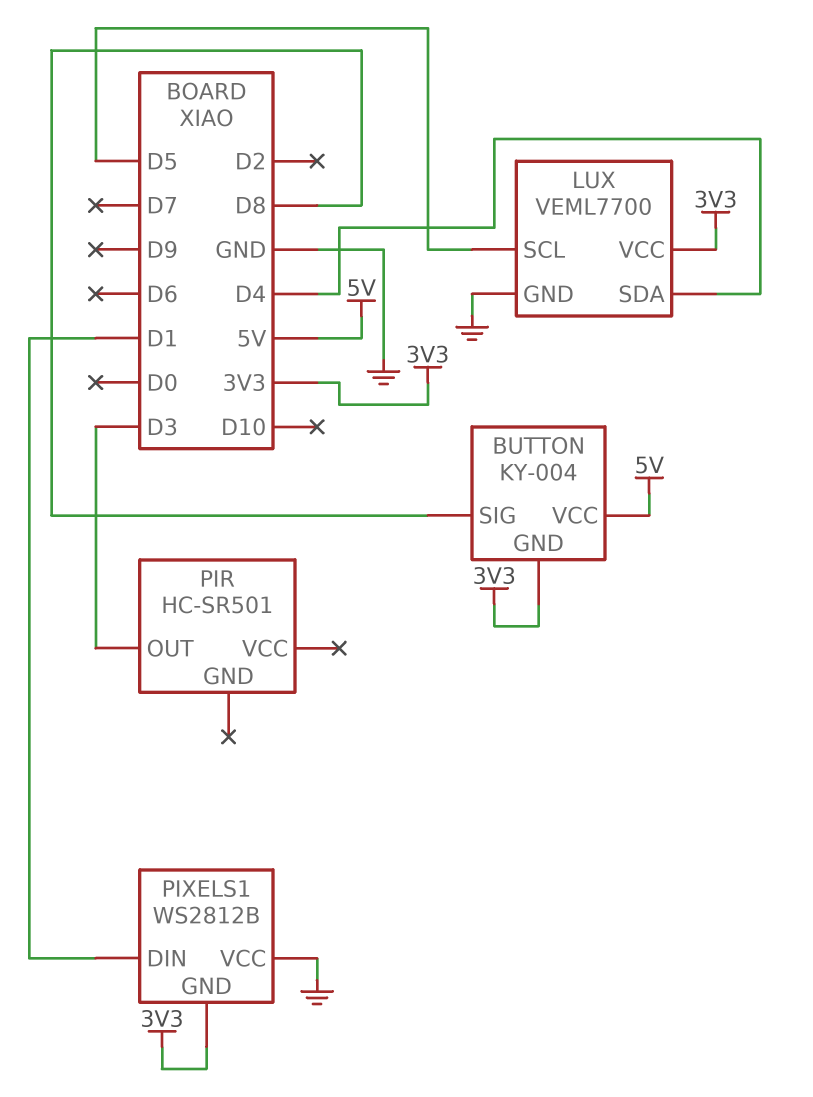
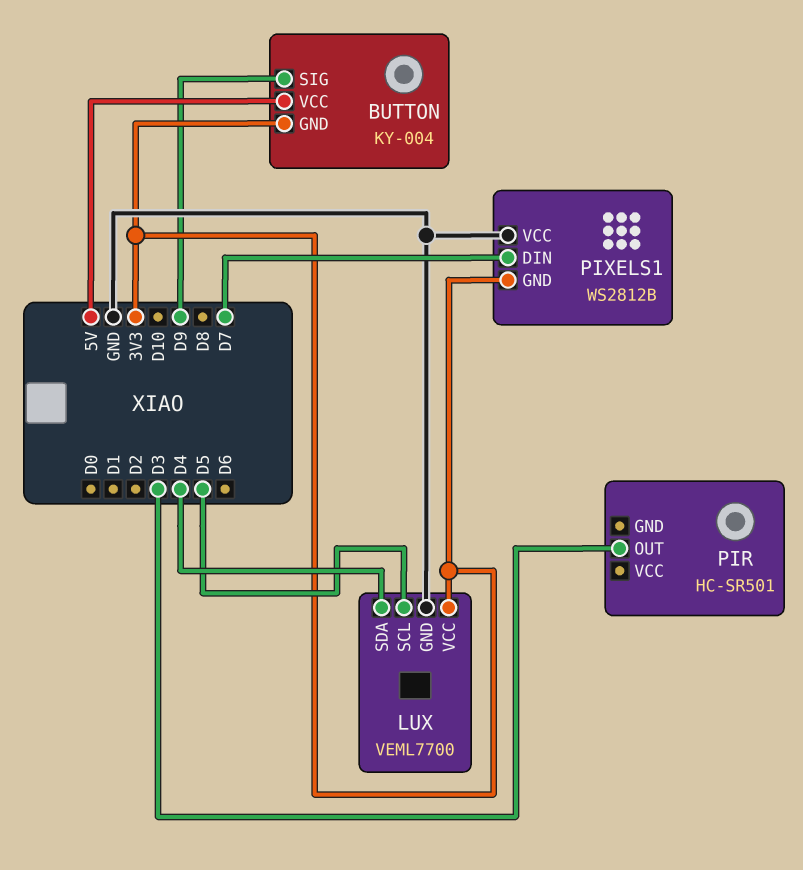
BUTTON pin SIG: D8 -> D9
PIXELS1 pin DIN: D1 -> D7

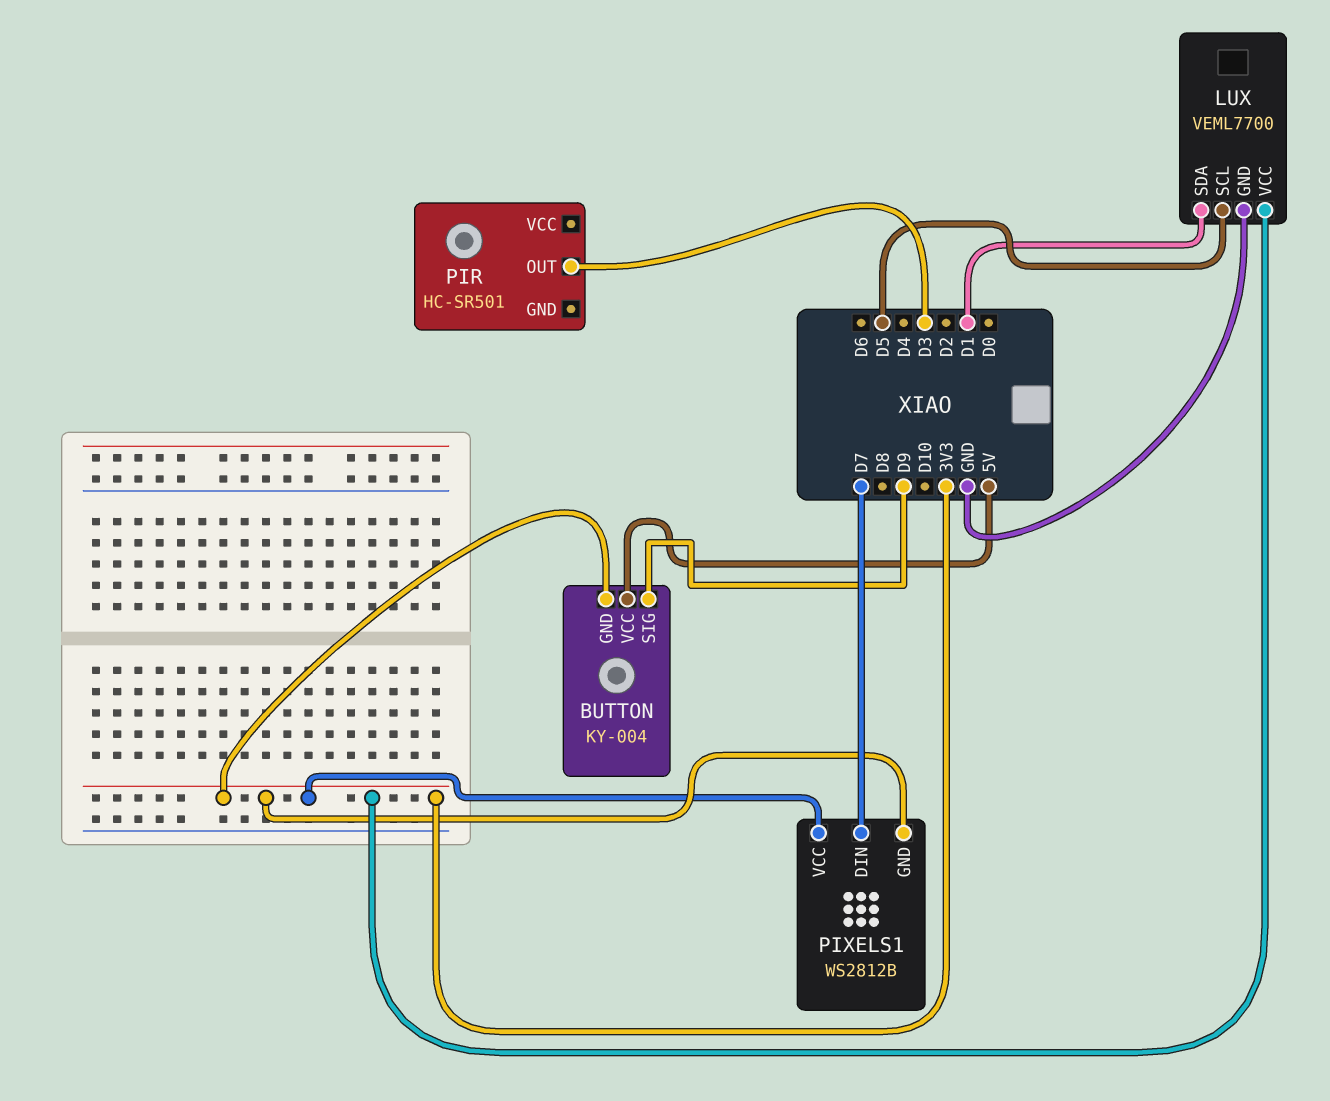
LUX pin SDA: D4 -> D1
PIXELS1 pin VCC: GND -> 3V3

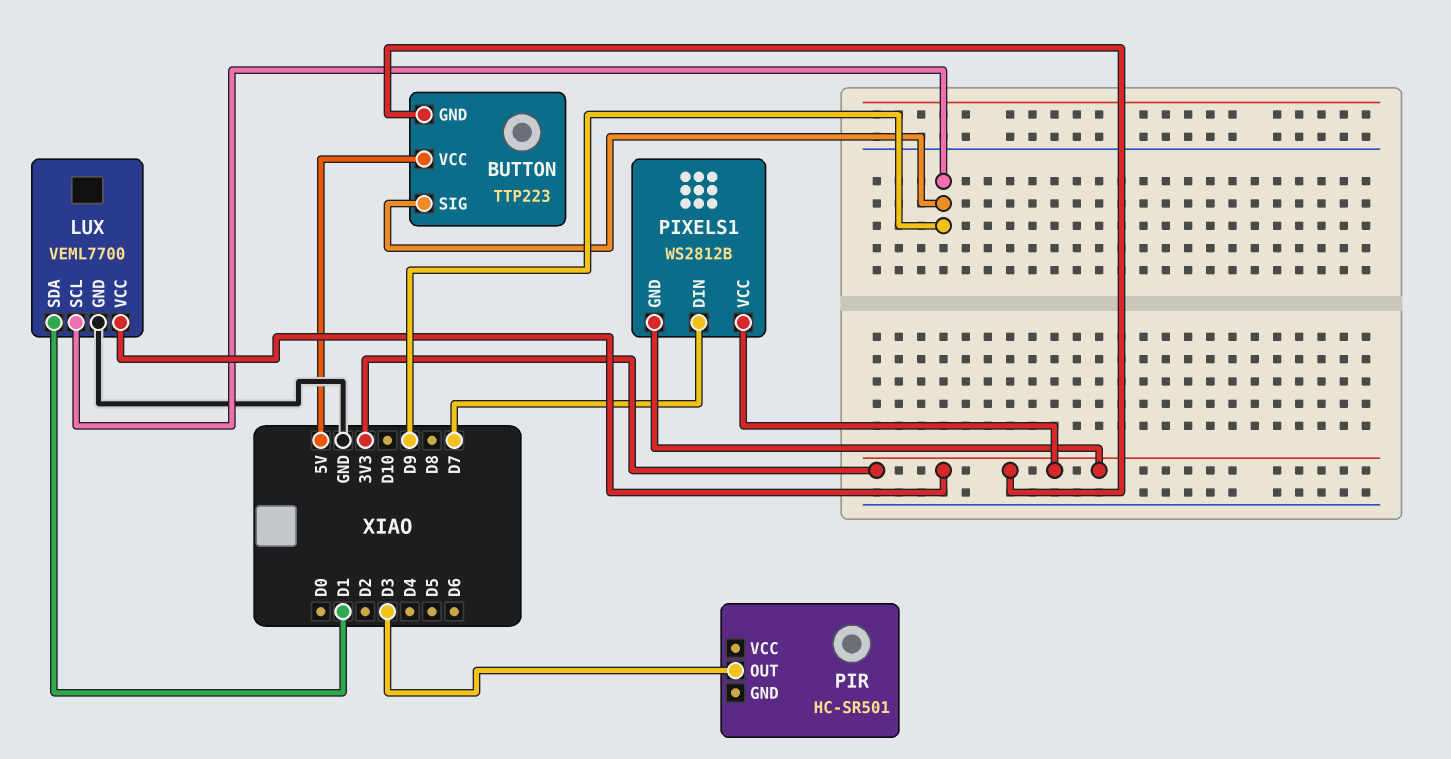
BUTTON: KY-004 -> TTP223
LUX pin SCL: D5 -> D9

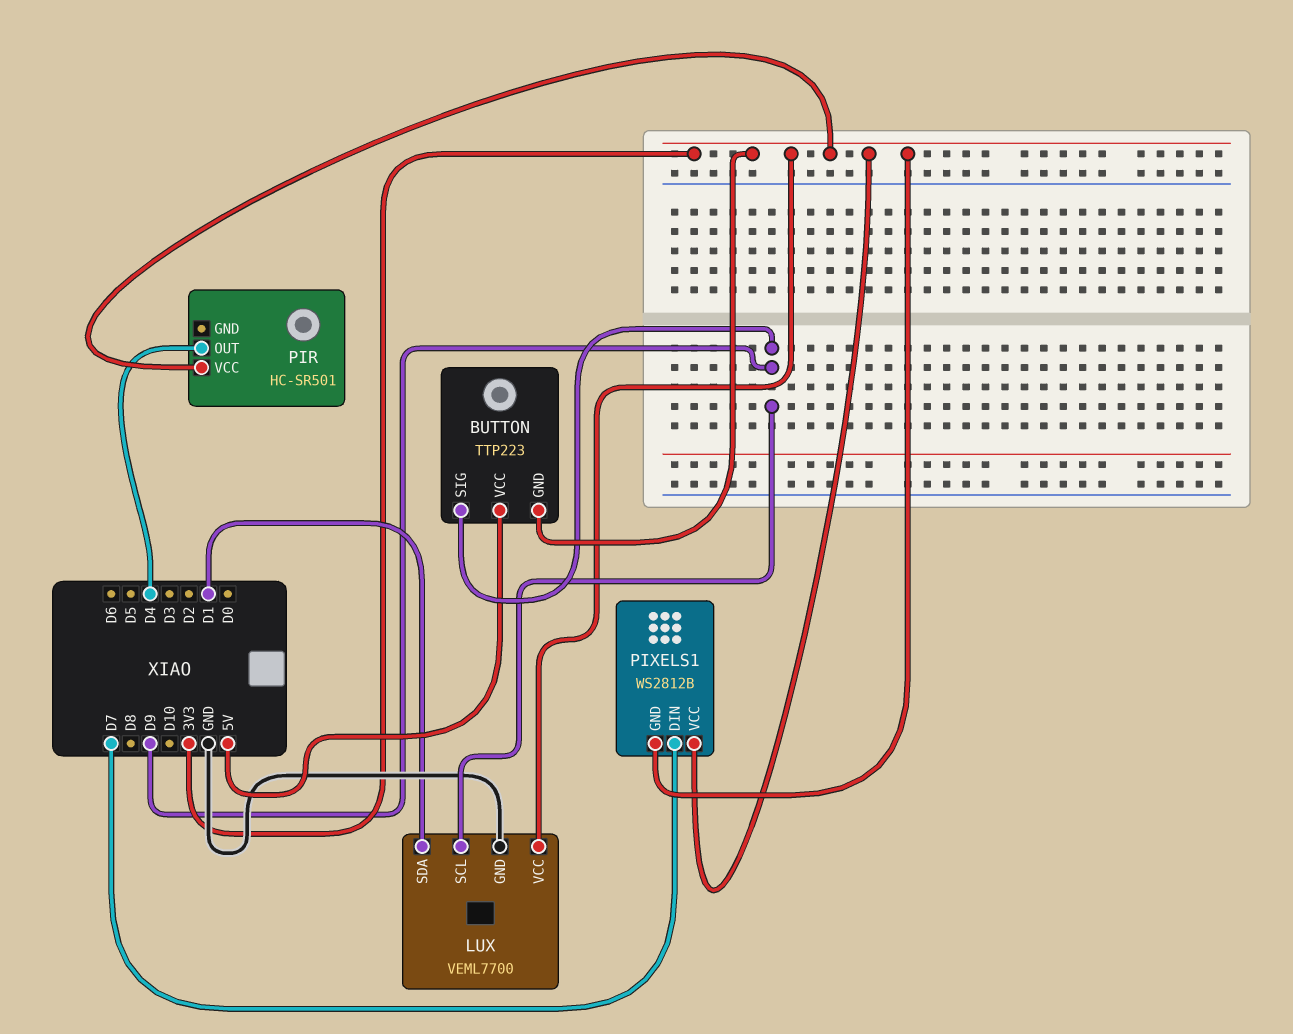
PIR pin OUT: D3 -> D4
PIR pin VCC: none -> 3V3

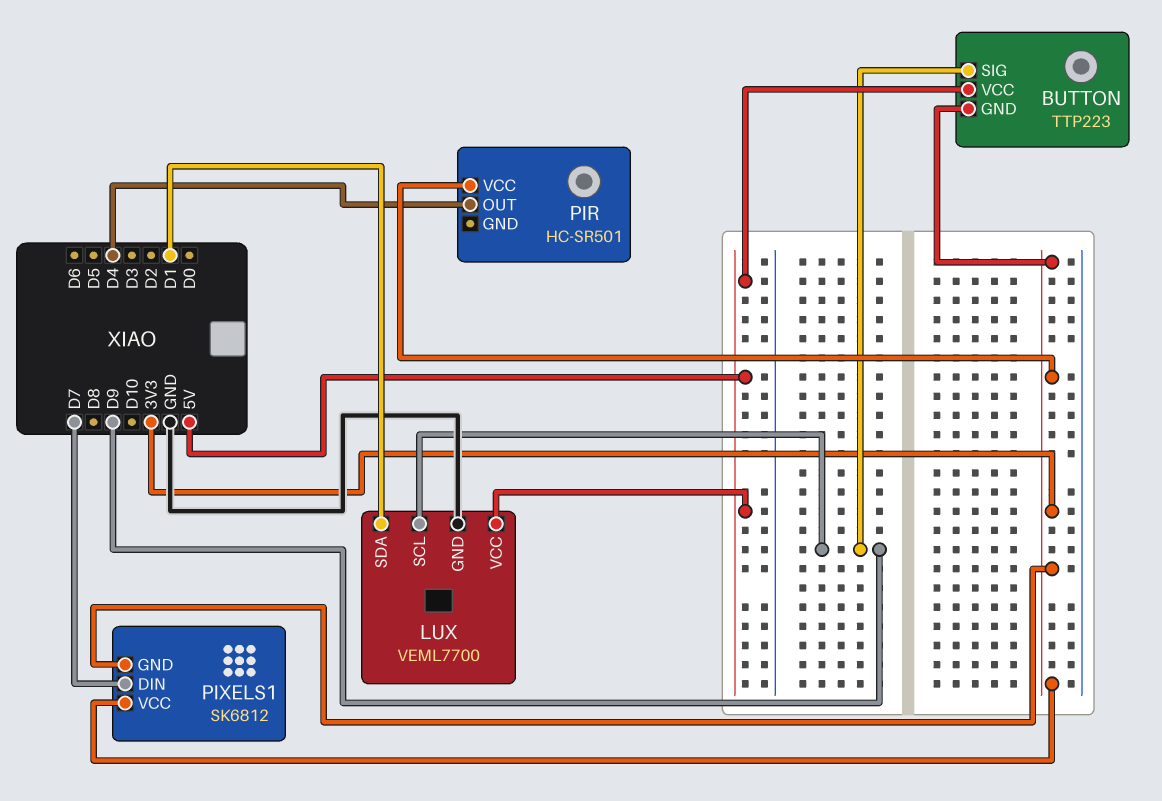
LUX pin VCC: 3V3 -> 5V
PIXELS1: WS2812B -> SK6812

